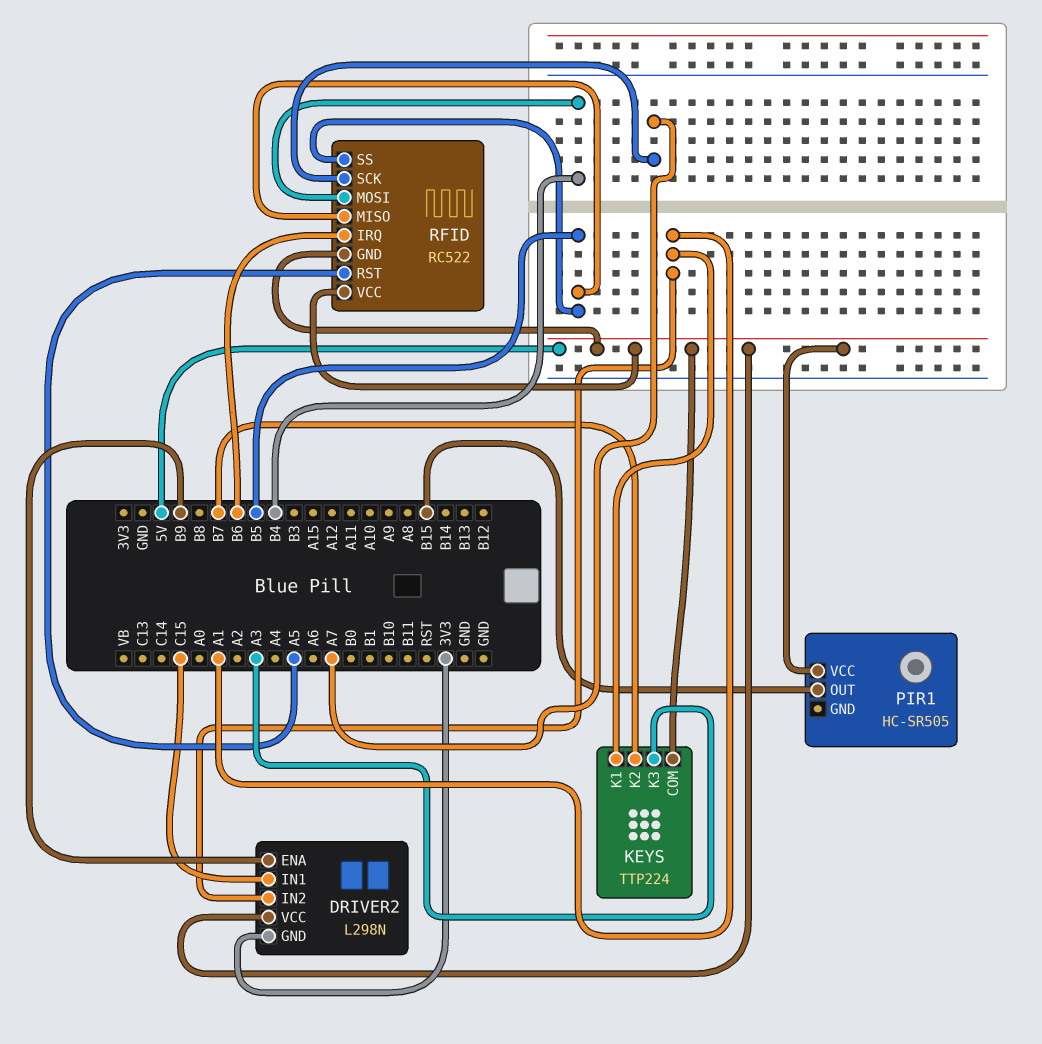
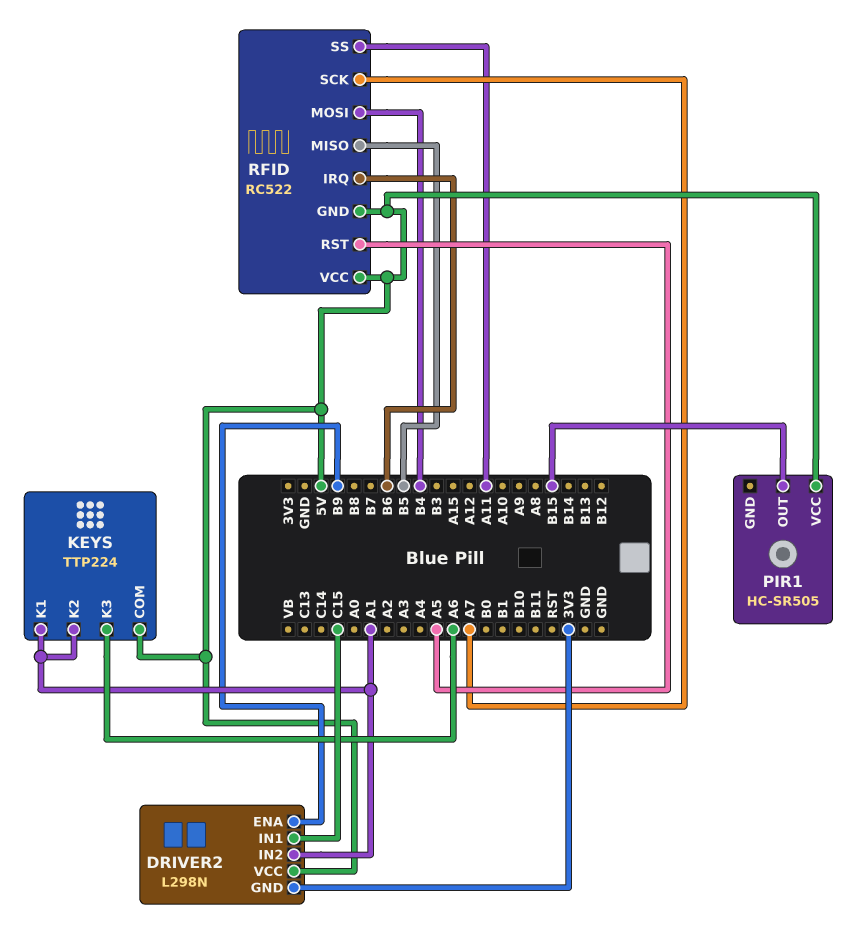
KEYS pin K2: B7 -> A1
KEYS pin K3: A3 -> A6
RFID pin SS: B5 -> A11

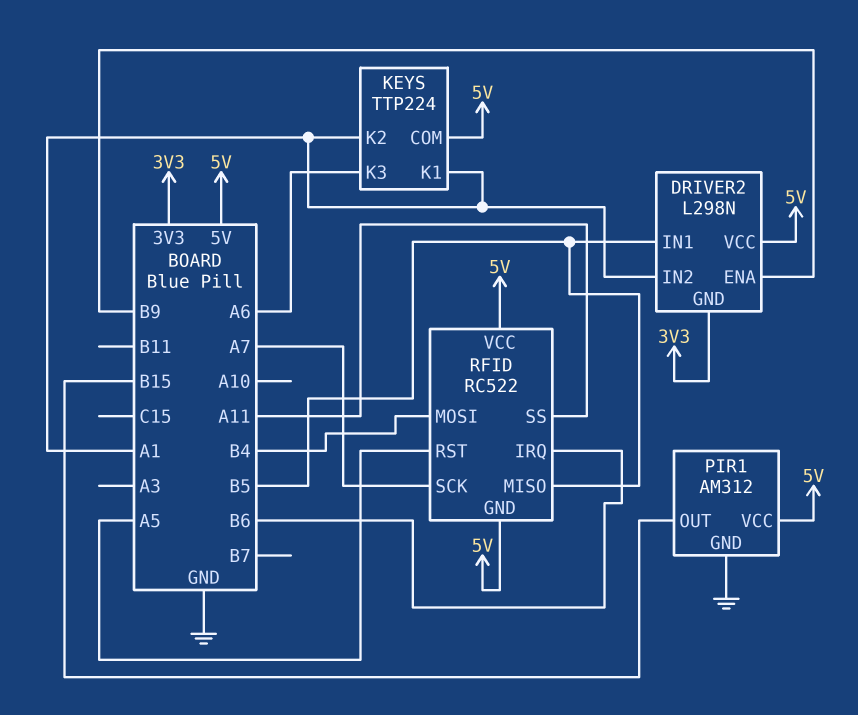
DRIVER2 pin IN1: C15 -> B5
PIR1: HC-SR505 -> AM312
PIR1 pin GND: none -> GND

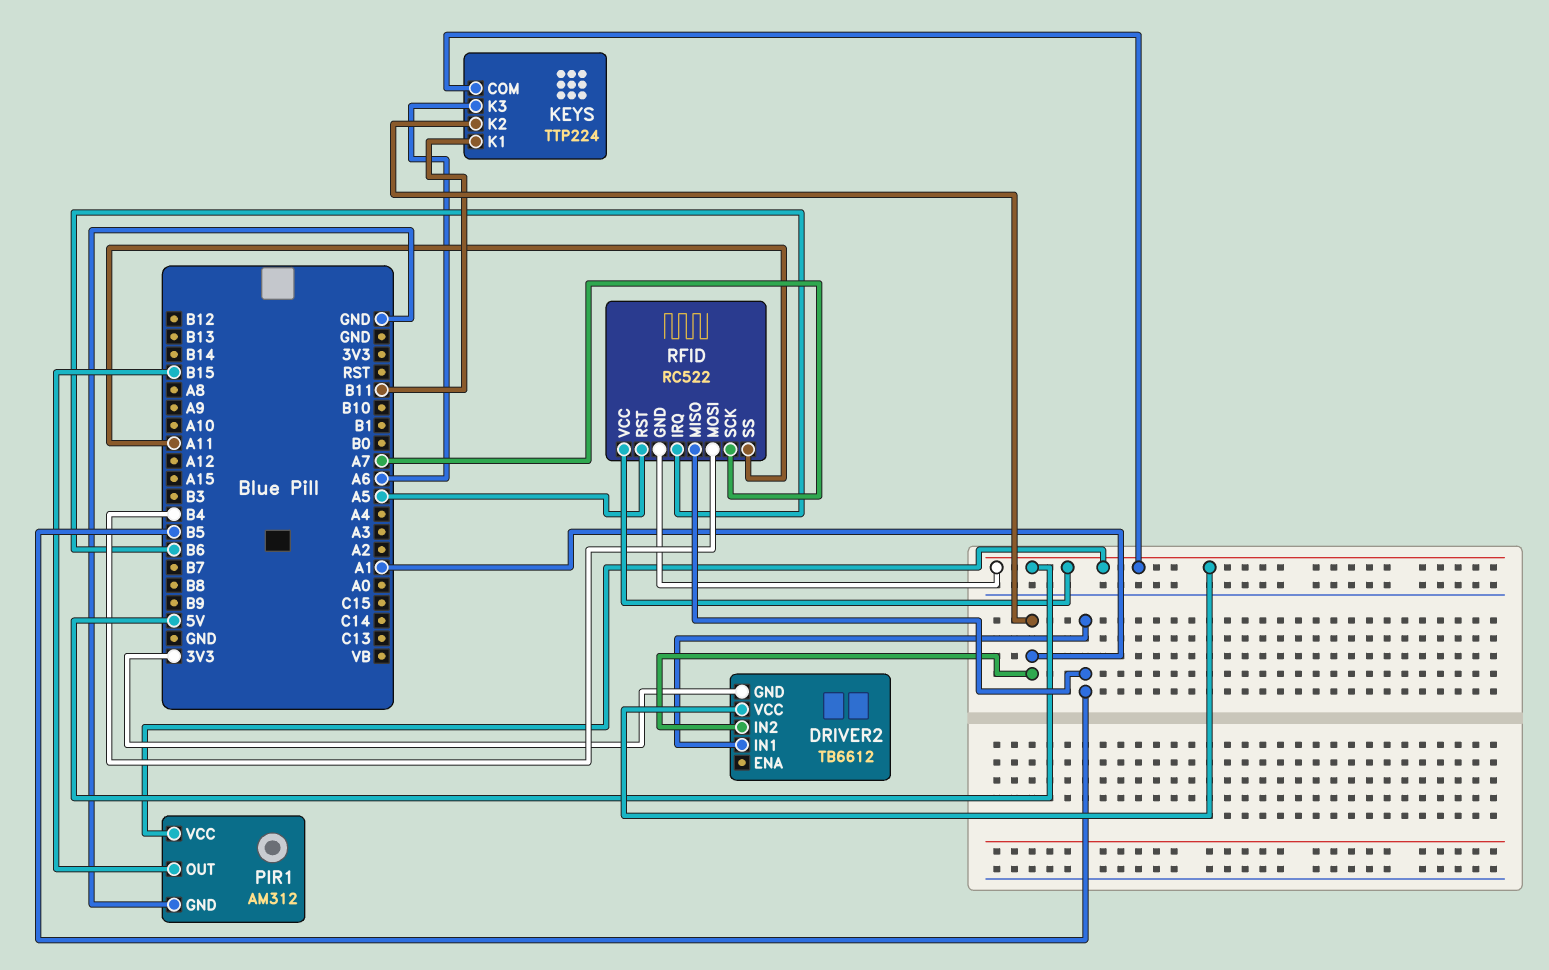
DRIVER2: L298N -> TB6612
DRIVER2 pin ENA: B9 -> none
KEYS pin K1: A1 -> B11

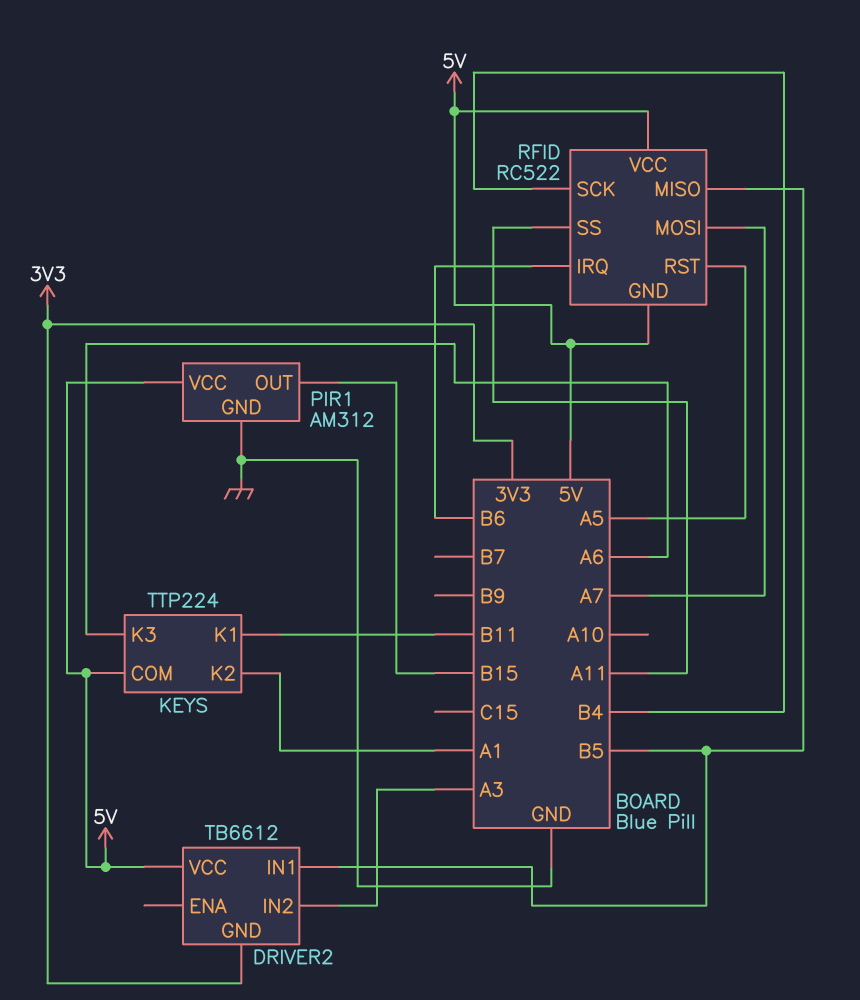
DRIVER2 pin IN2: A1 -> A3
RFID pin MOSI: B4 -> A7
RFID pin SCK: A7 -> B4

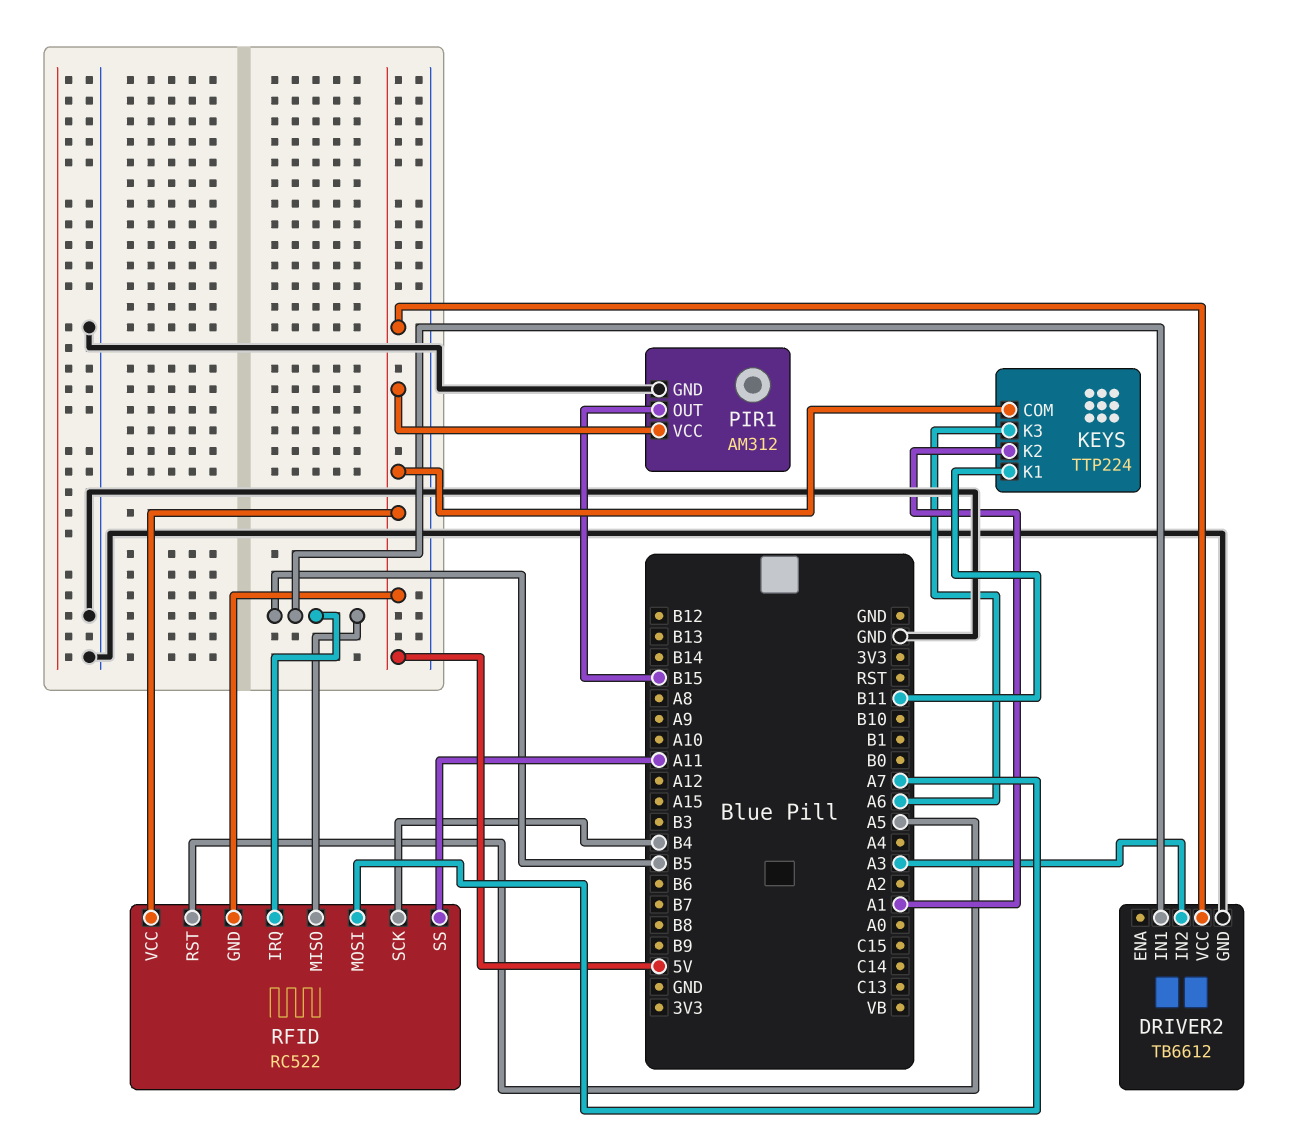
DRIVER2 pin GND: 3V3 -> GND
RFID pin IRQ: B6 -> B5

